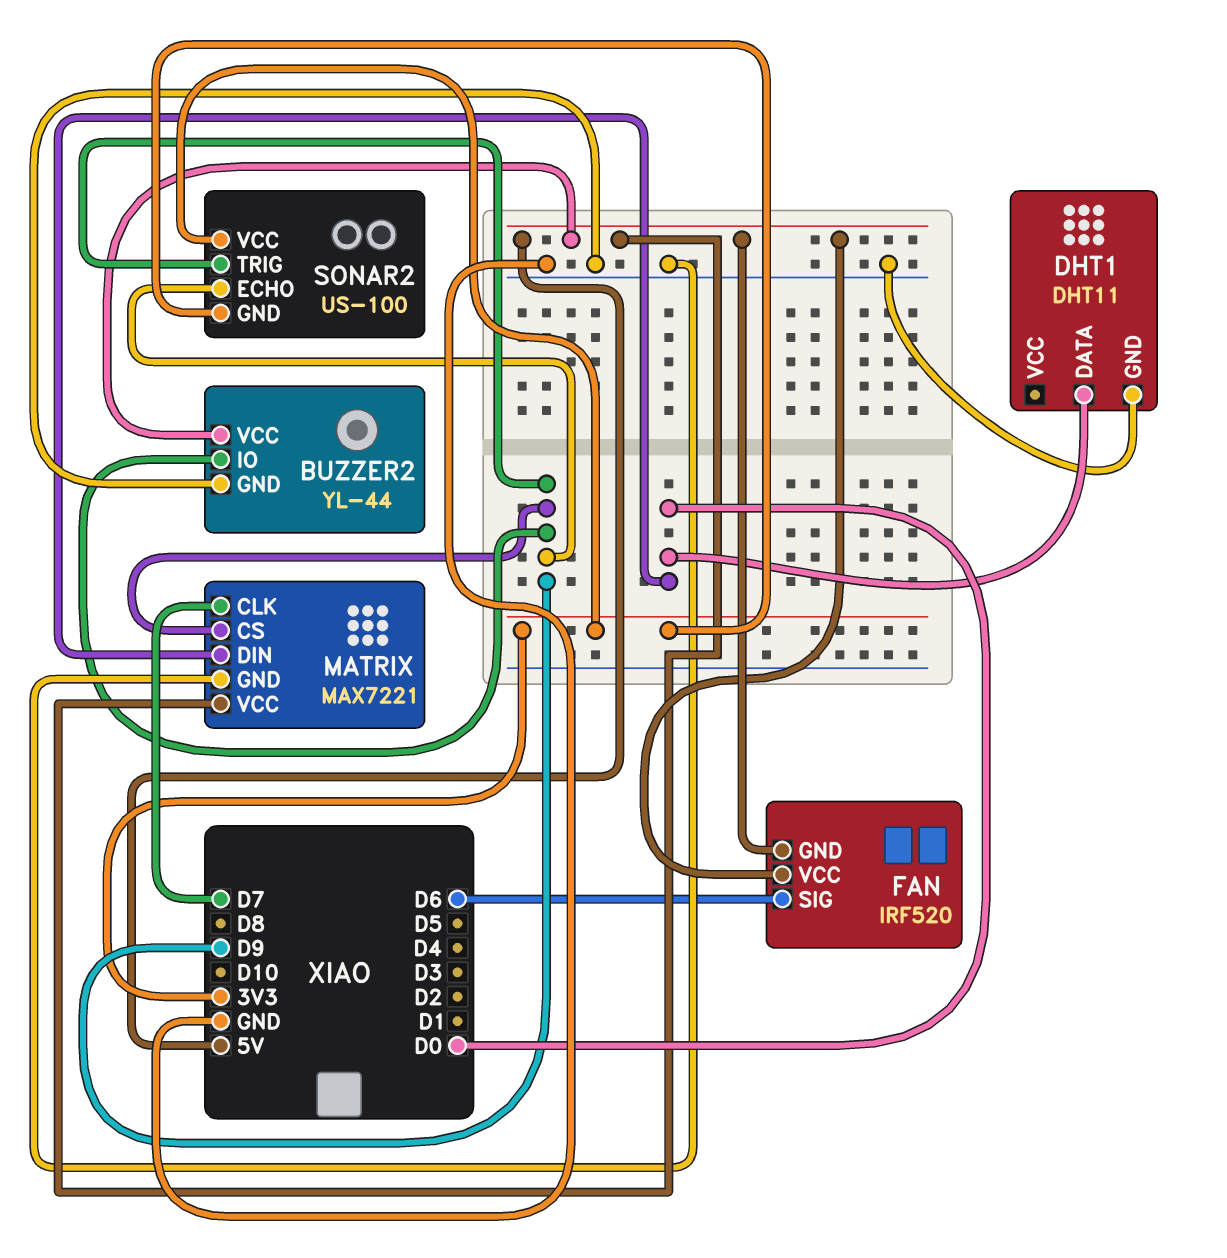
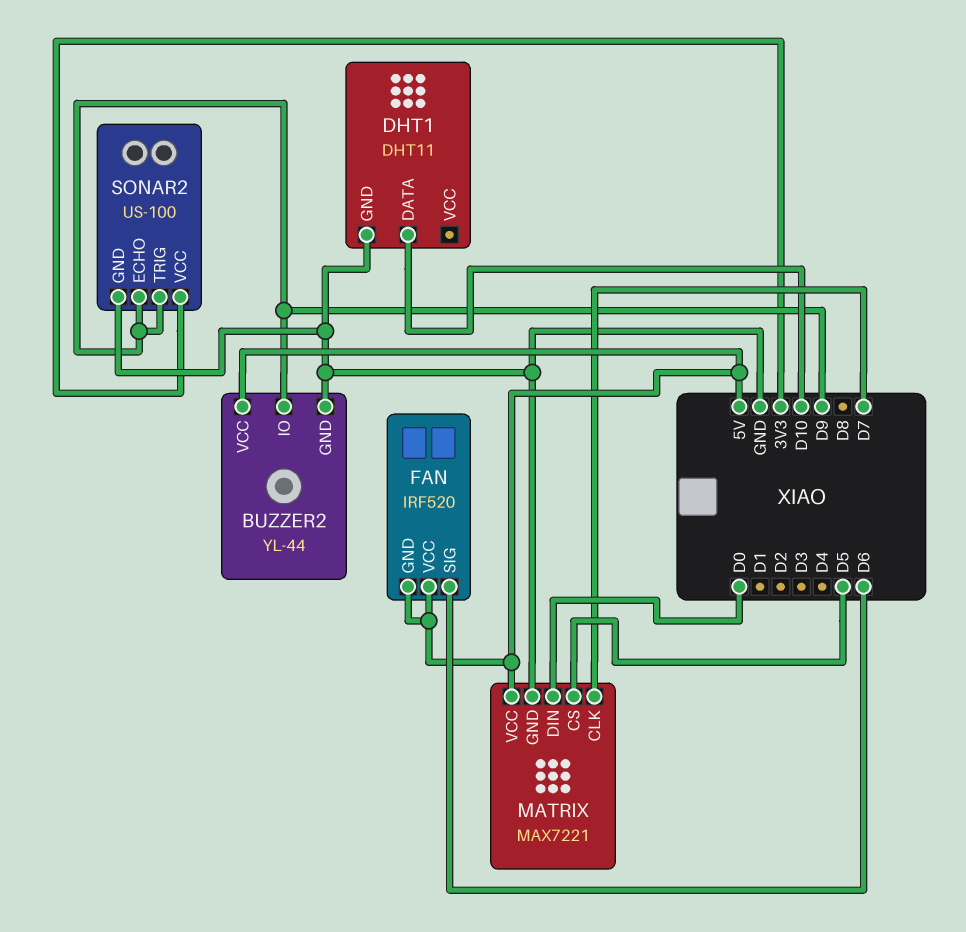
DHT1 pin DATA: D0 -> D10
MATRIX pin CS: D9 -> D5
SONAR2 pin GND: 3V3 -> GND

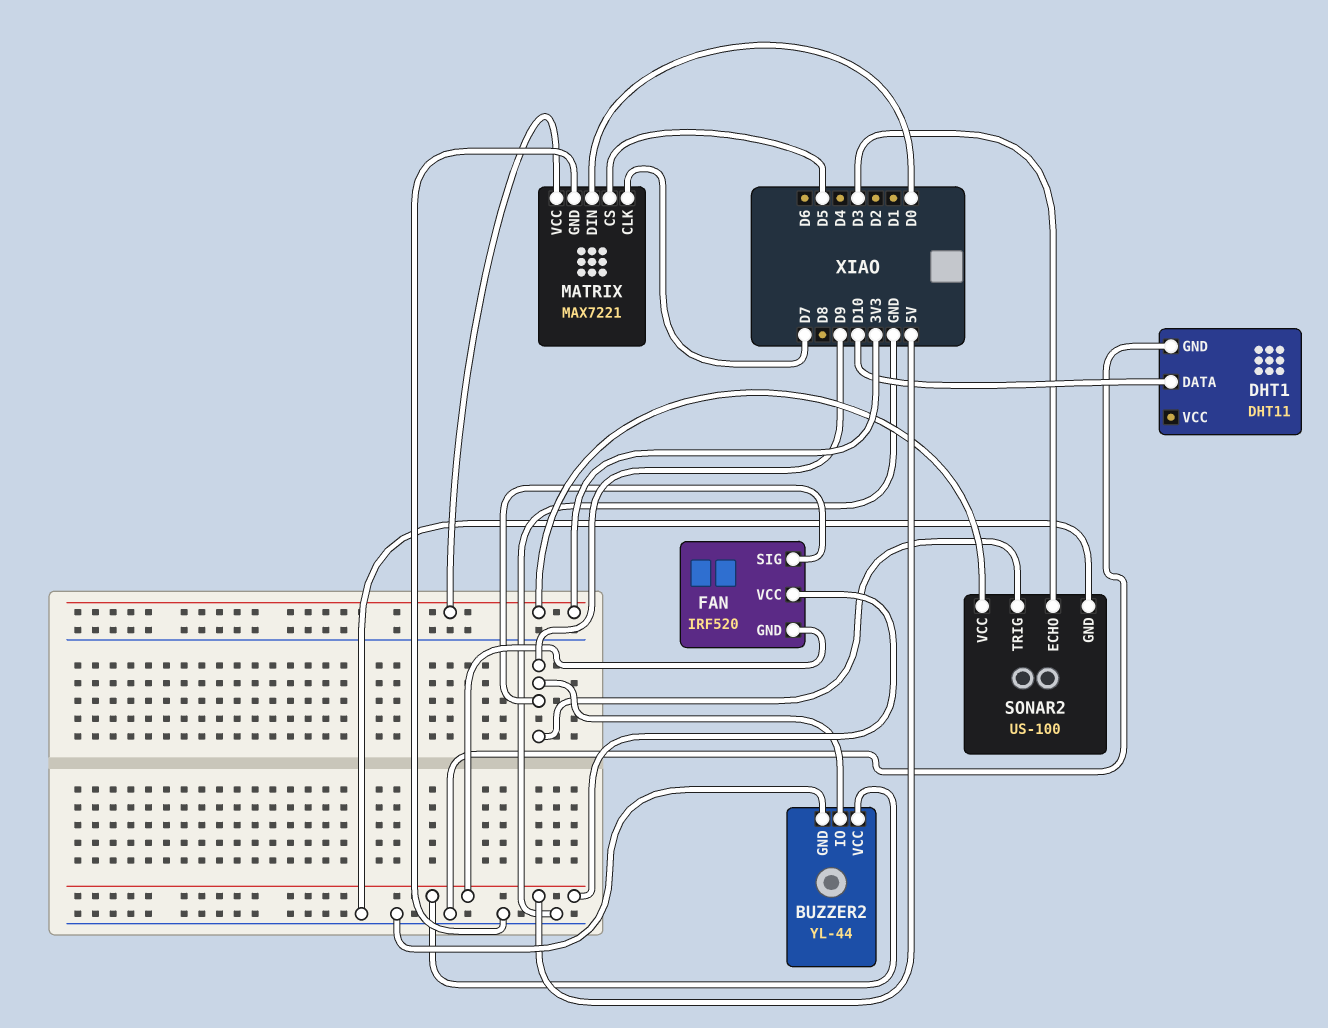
FAN pin SIG: D6 -> D9
MATRIX pin VCC: 5V -> 3V3
SONAR2 pin ECHO: D9 -> D3

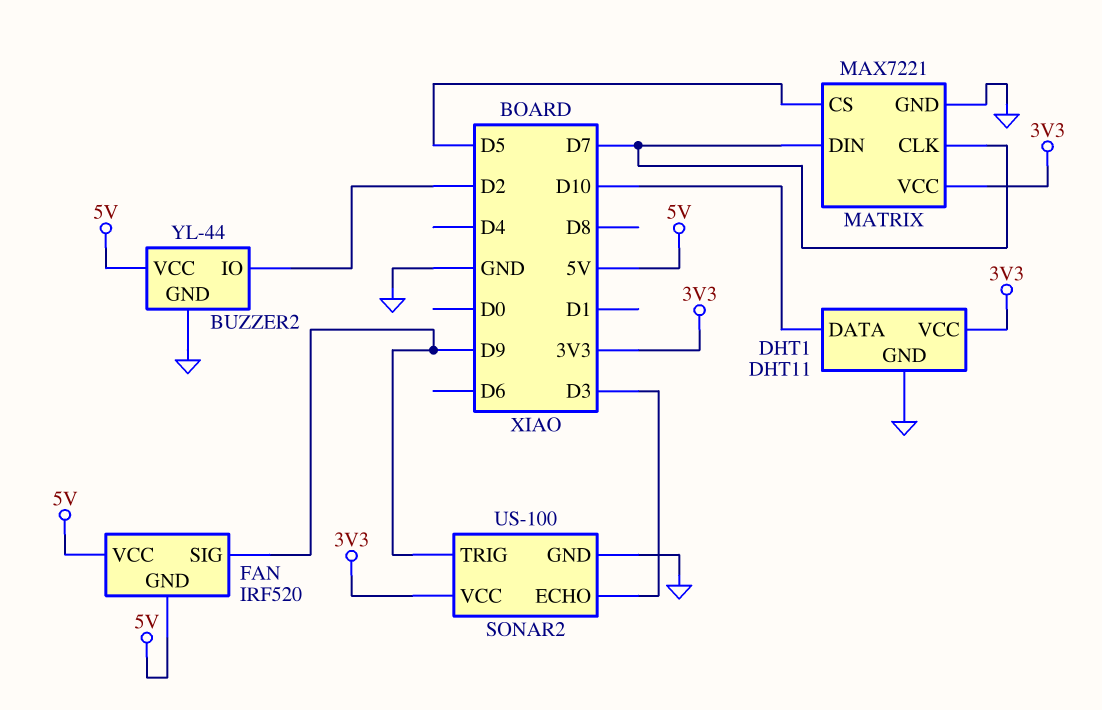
BUZZER2 pin IO: D9 -> D2
DHT1 pin VCC: none -> 3V3
MATRIX pin DIN: D0 -> D7

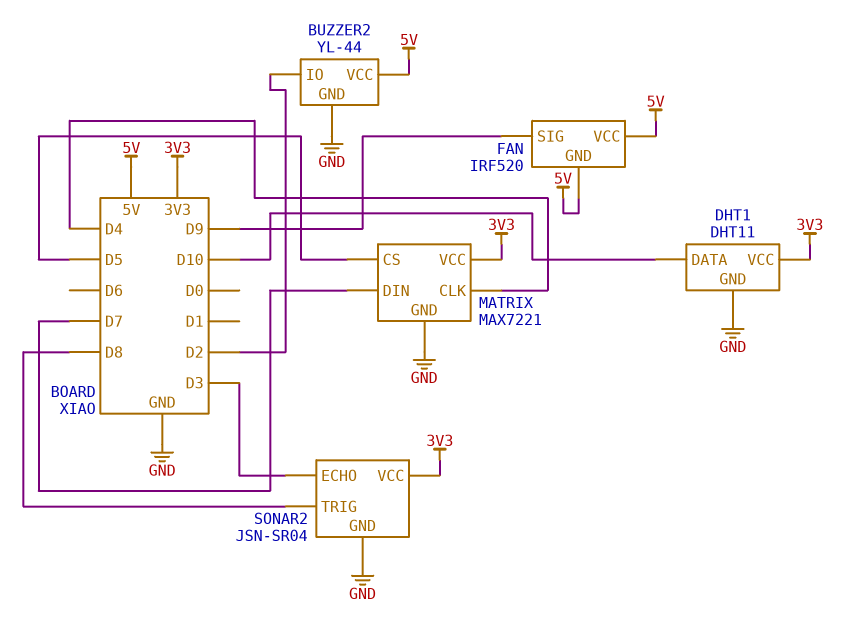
MATRIX pin CLK: D7 -> D4
SONAR2: US-100 -> JSN-SR04
SONAR2 pin TRIG: D9 -> D8

